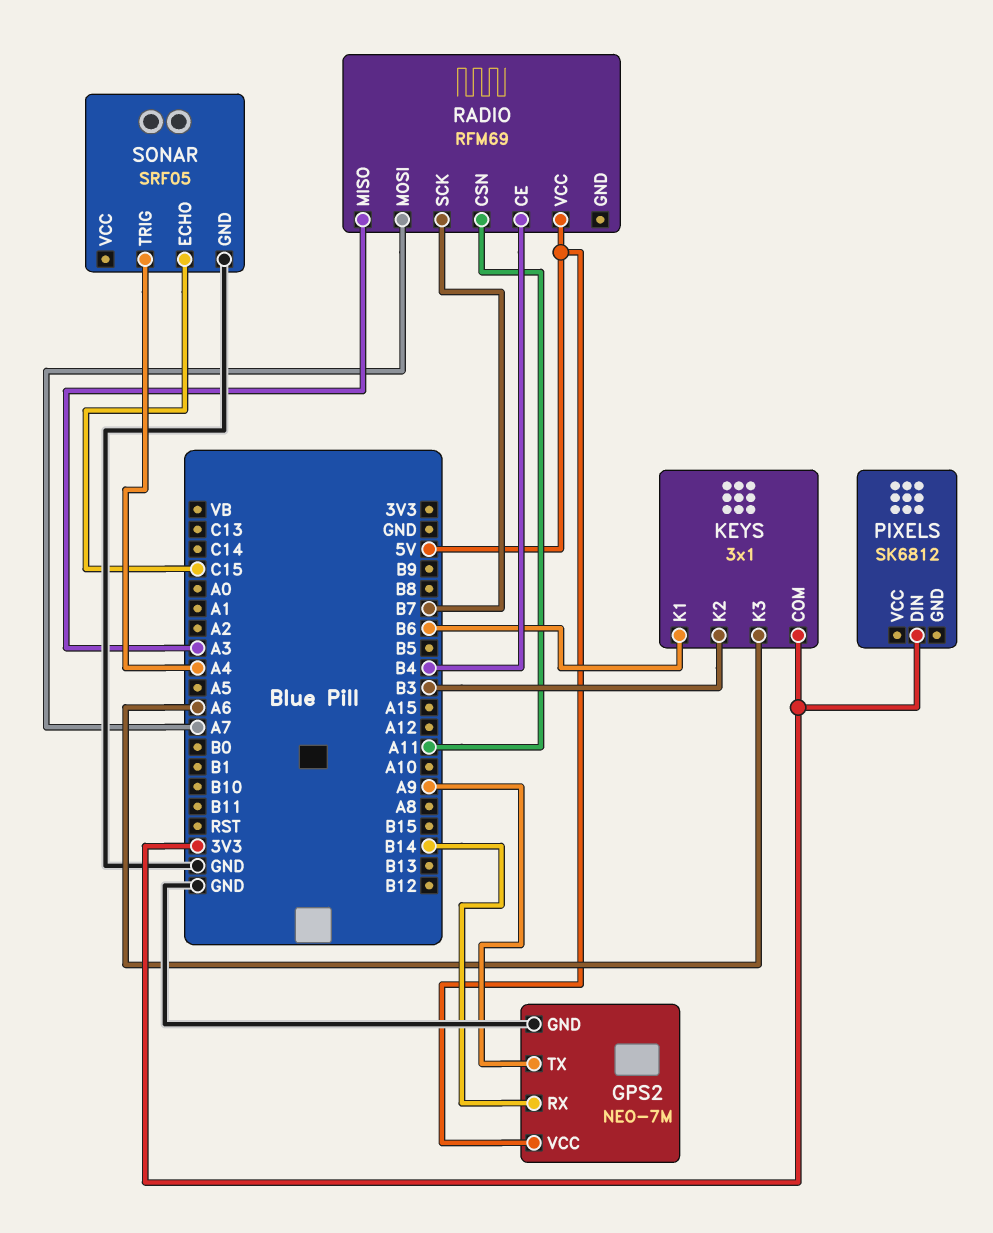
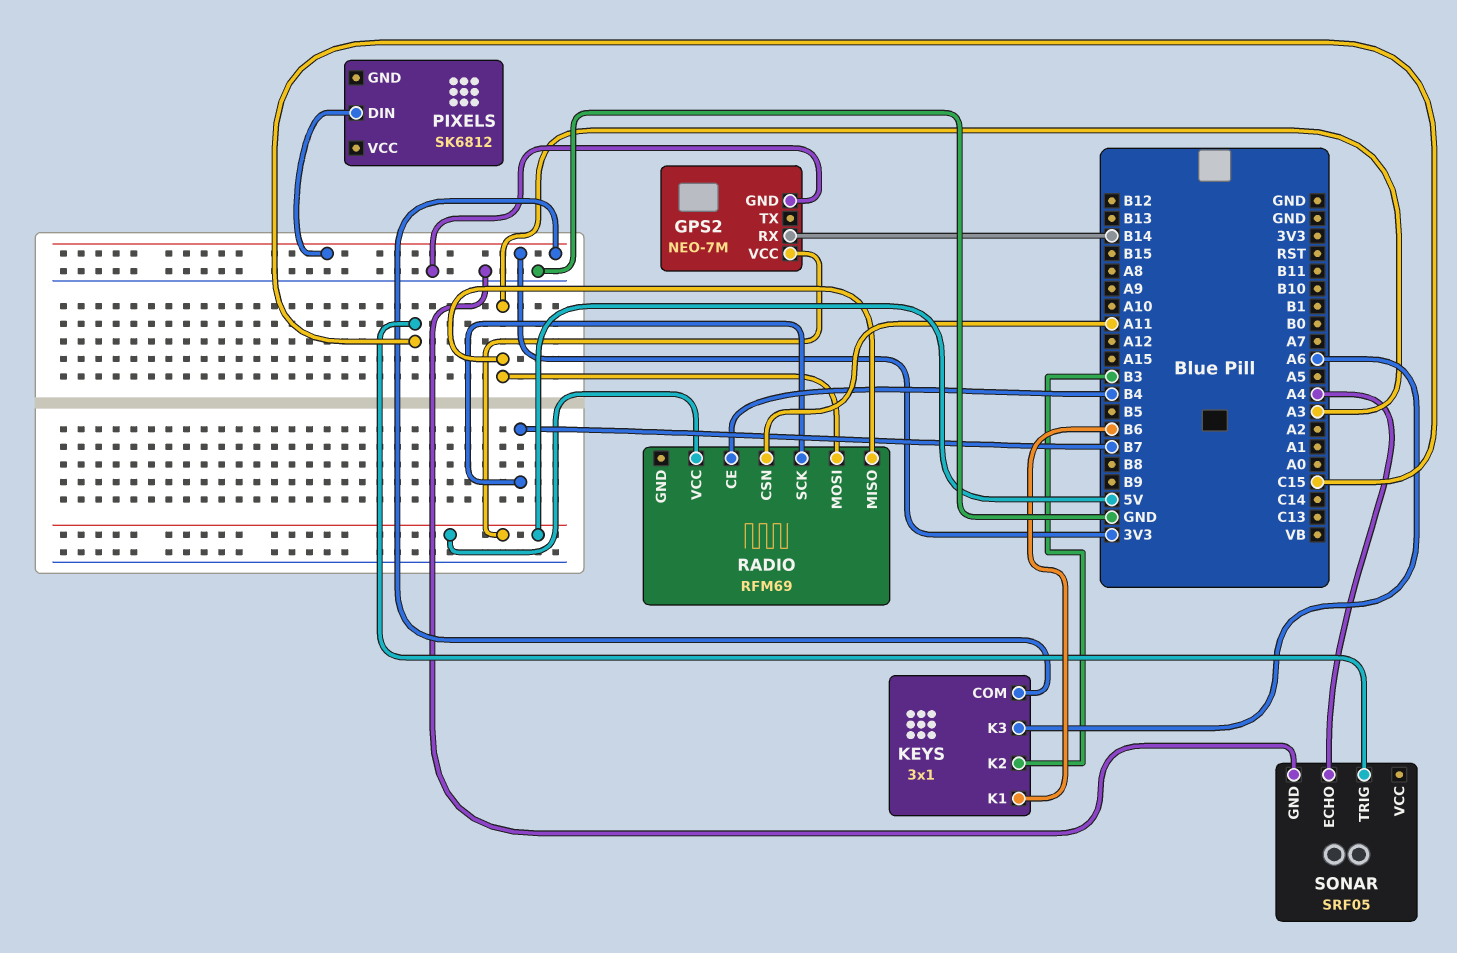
GPS2 pin TX: A9 -> none
RADIO pin MOSI: A7 -> A3
SONAR pin ECHO: C15 -> A4
SONAR pin TRIG: A4 -> C15

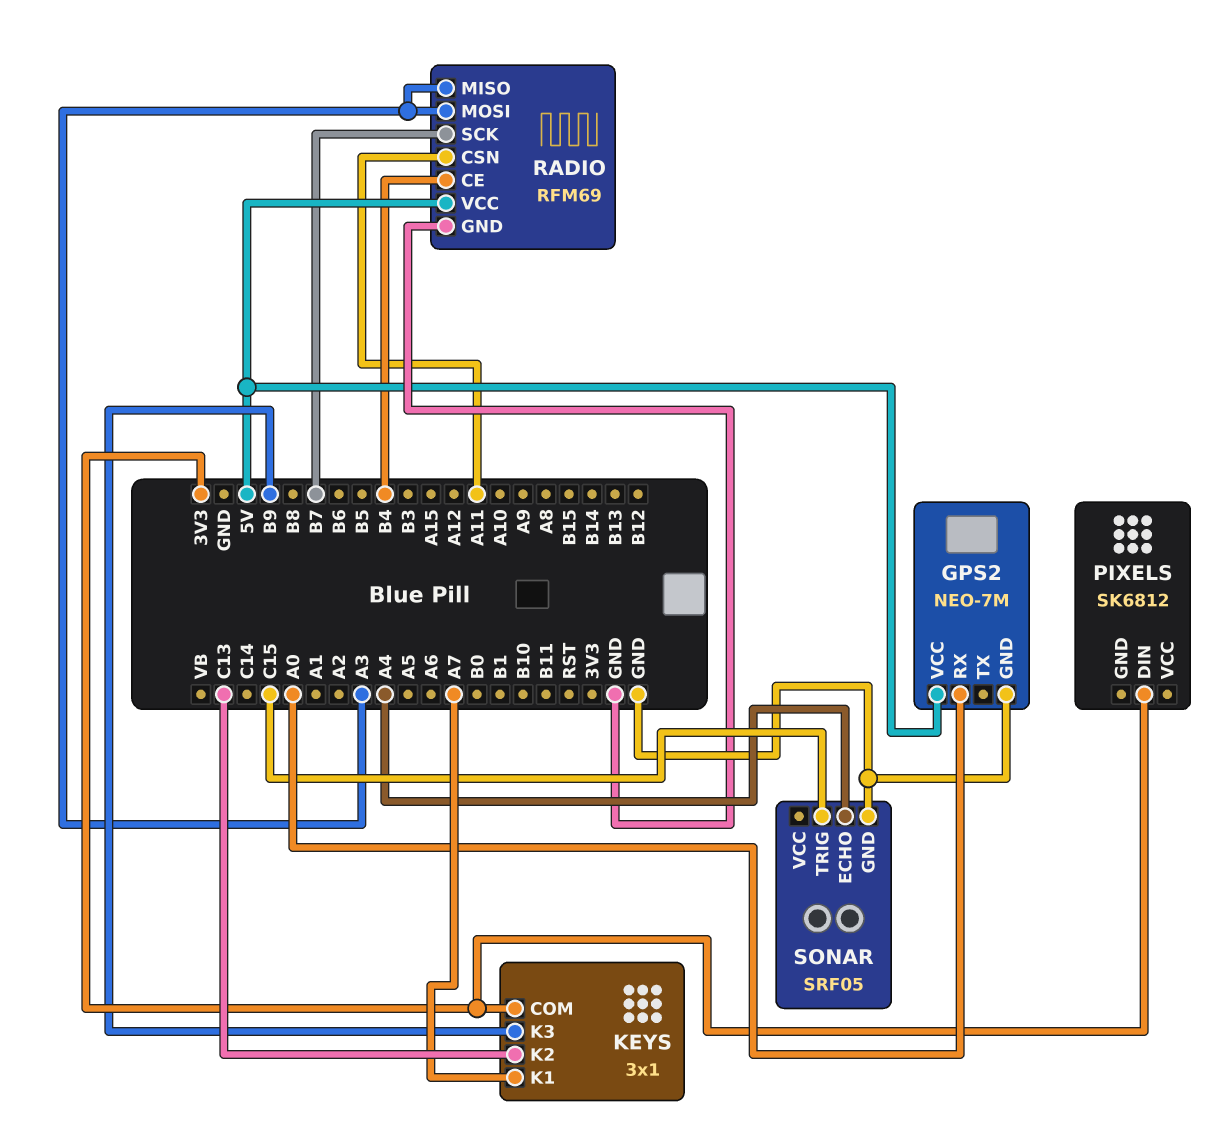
GPS2 pin RX: B14 -> A0
KEYS pin K1: B6 -> A7
KEYS pin K2: B3 -> C13
KEYS pin K3: A6 -> B9
RADIO pin GND: none -> GND

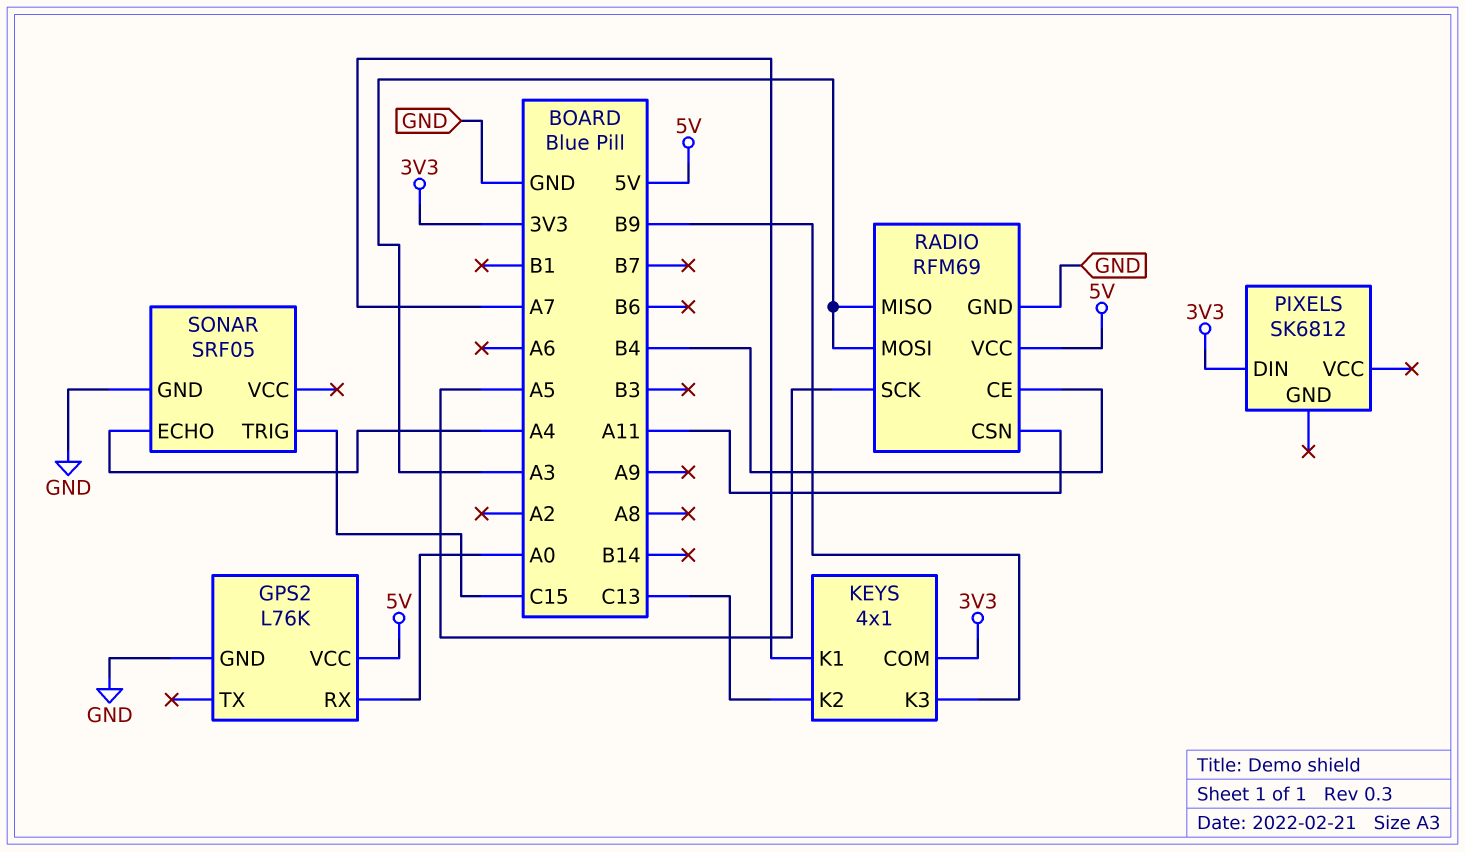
GPS2: NEO-7M -> L76K
KEYS: 3x1 -> 4x1
RADIO pin SCK: B7 -> A5

